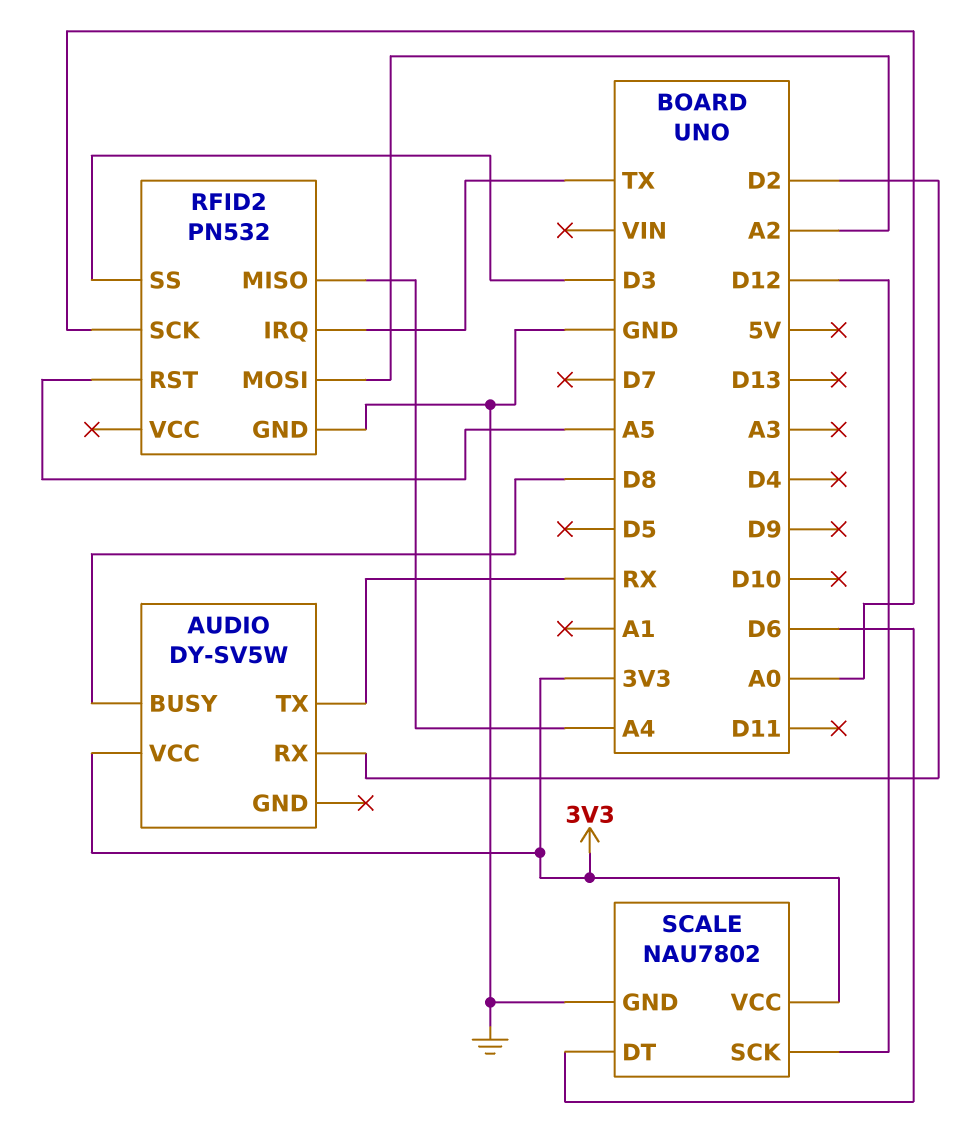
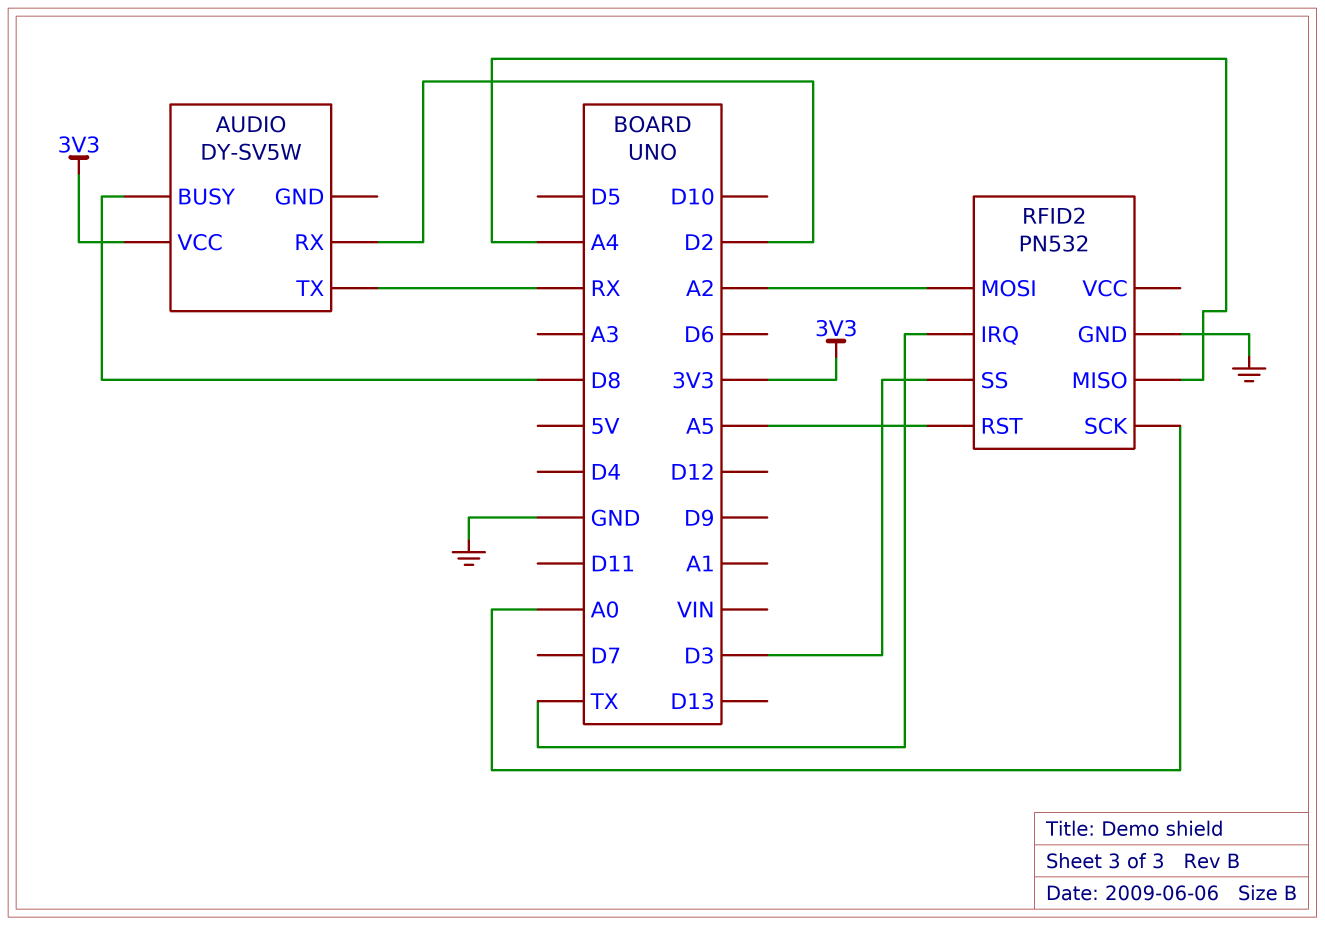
SCALE: NAU7802 -> none
SCALE pin DT: D6 -> none
SCALE pin GND: GND -> none
SCALE pin SCK: D12 -> none
SCALE pin VCC: 3V3 -> none

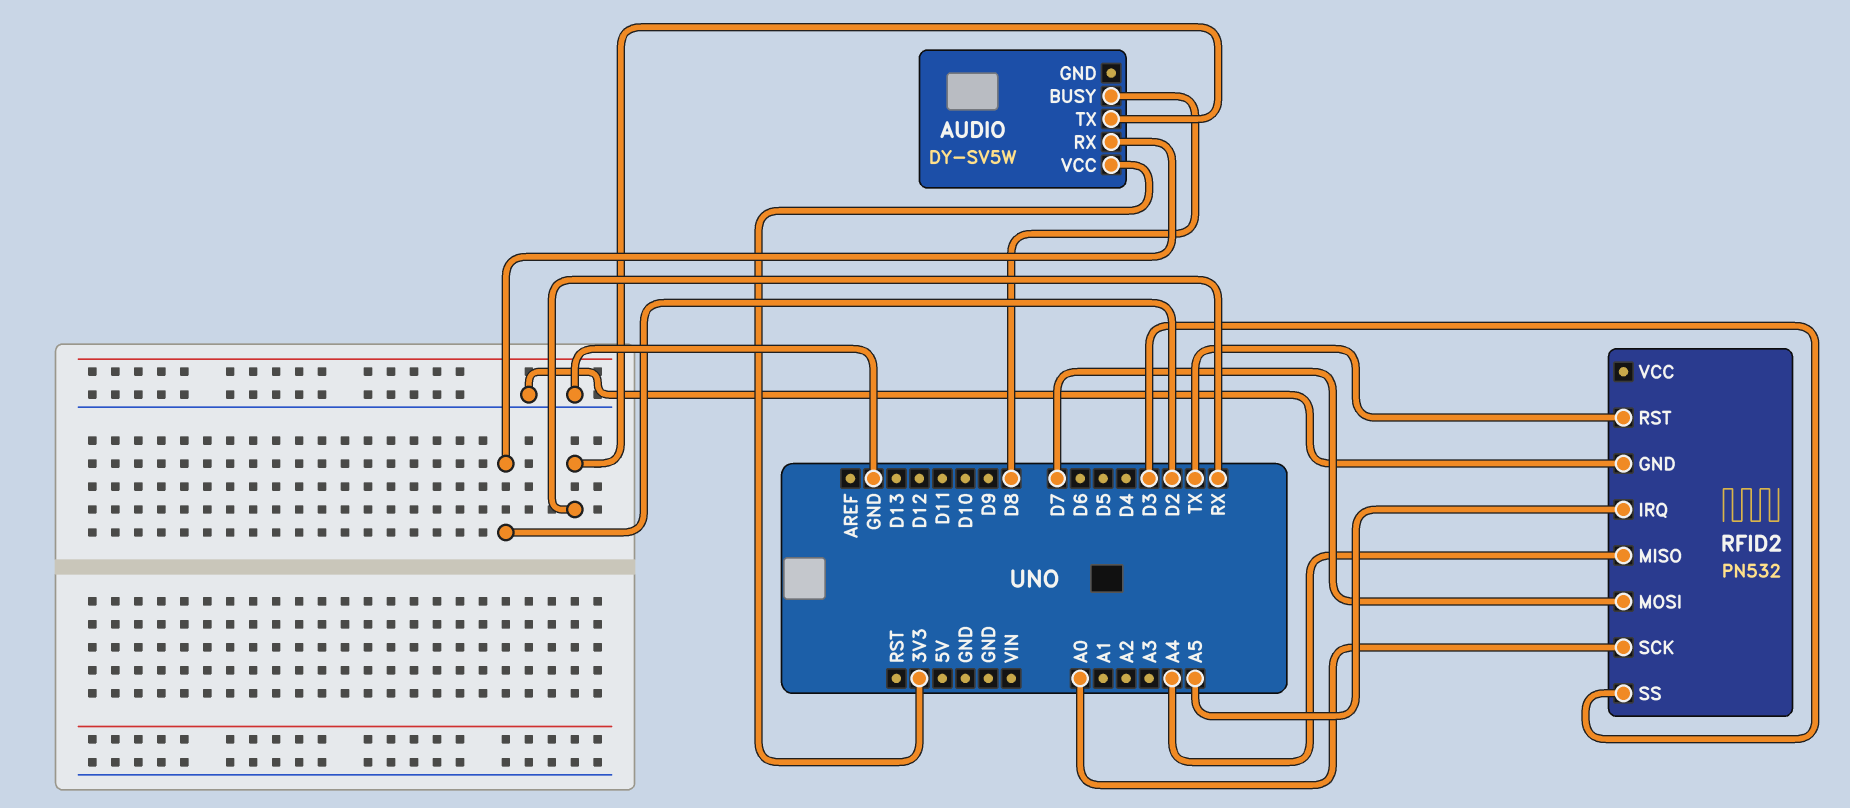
RFID2 pin IRQ: TX -> A5
RFID2 pin MOSI: A2 -> D7
RFID2 pin RST: A5 -> TX

